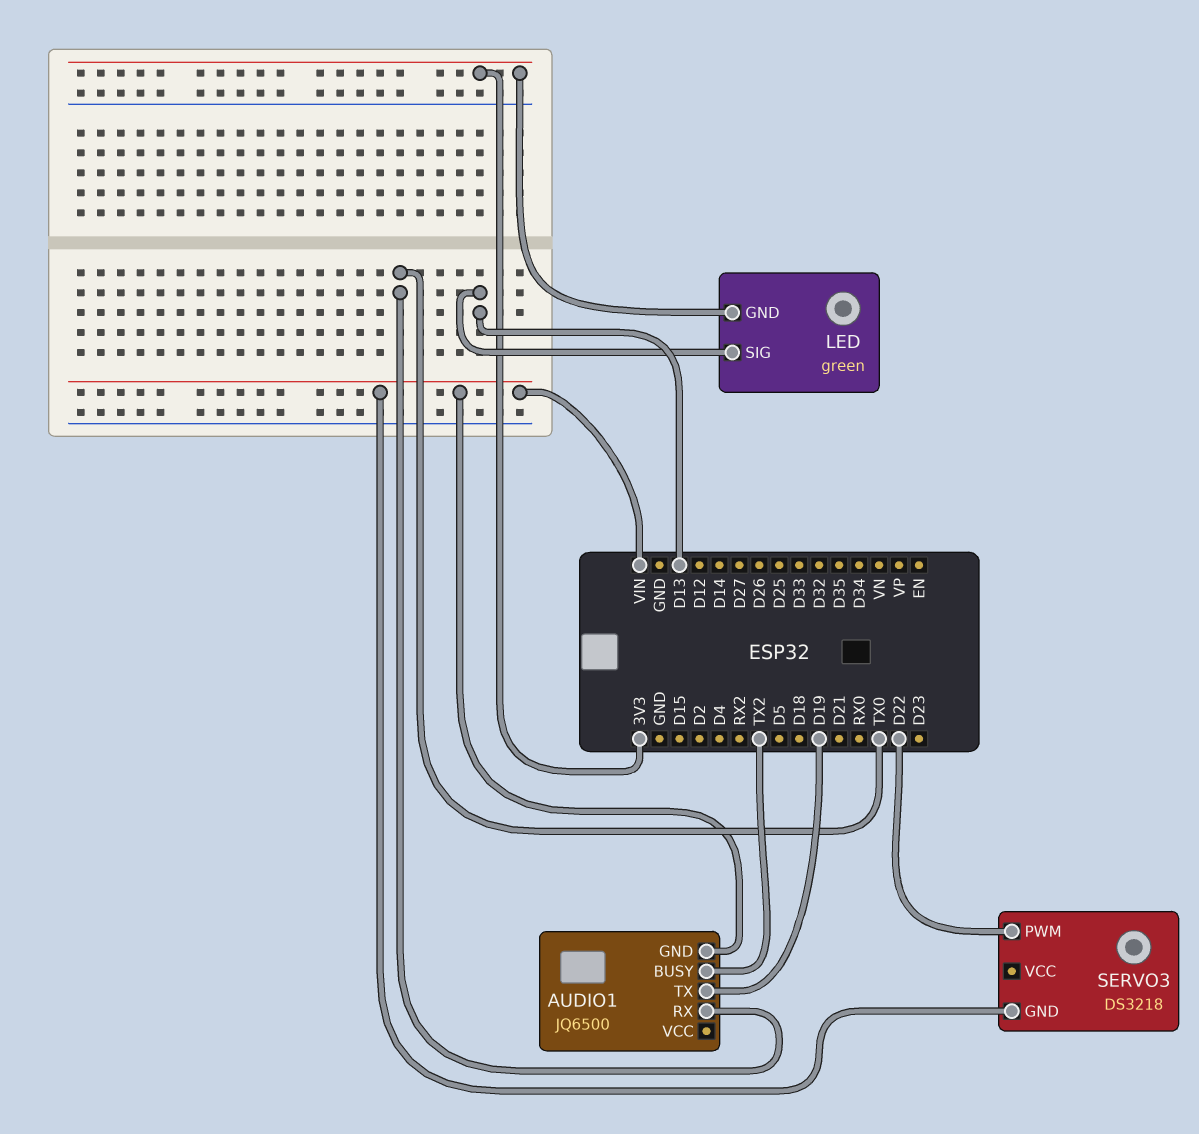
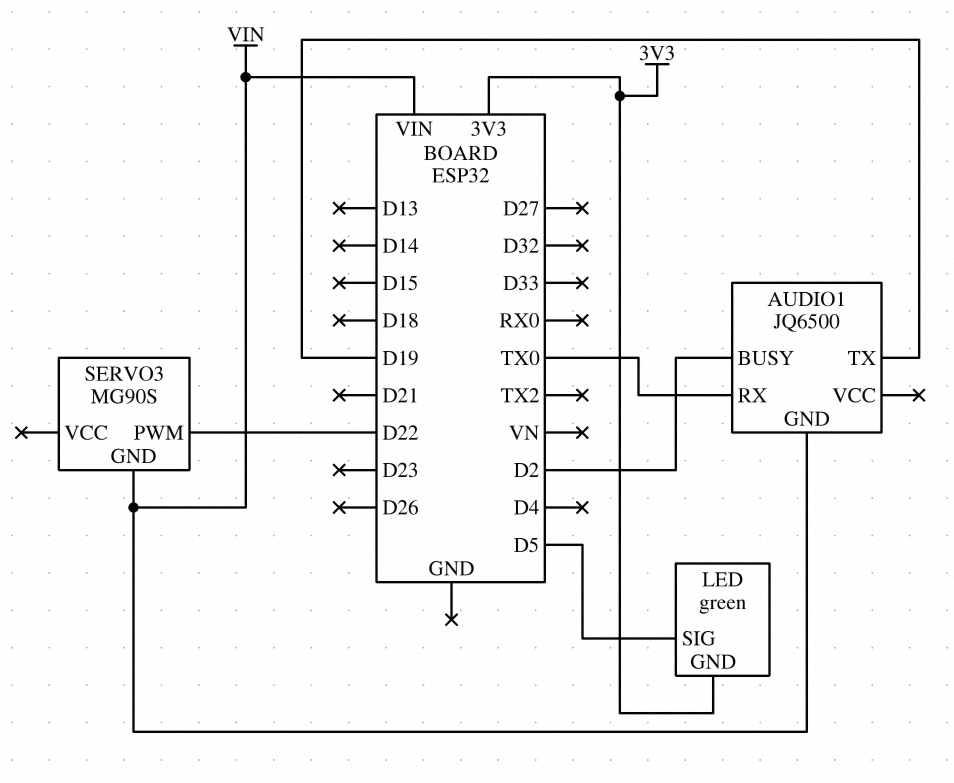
AUDIO1 pin BUSY: TX2 -> D2
LED pin SIG: D13 -> D5
SERVO3: DS3218 -> MG90S

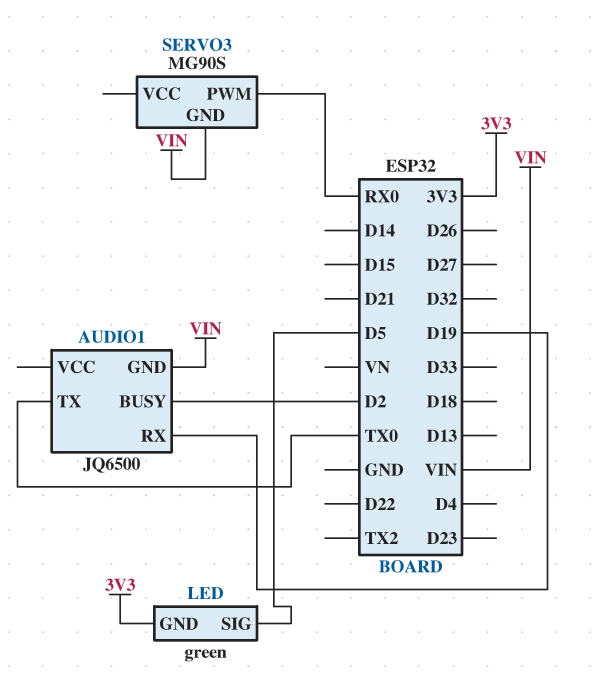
AUDIO1 pin RX: TX0 -> D19
AUDIO1 pin TX: D19 -> TX0
SERVO3 pin PWM: D22 -> RX0

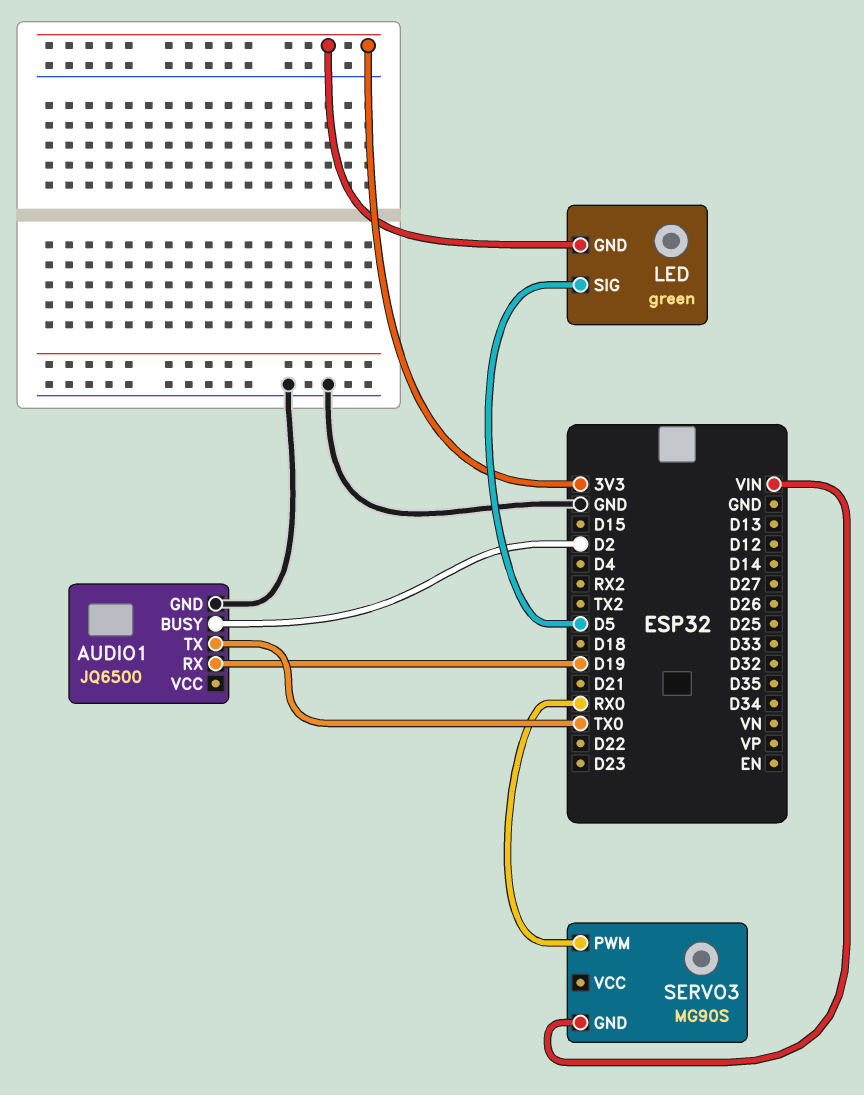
AUDIO1 pin GND: VIN -> GND

